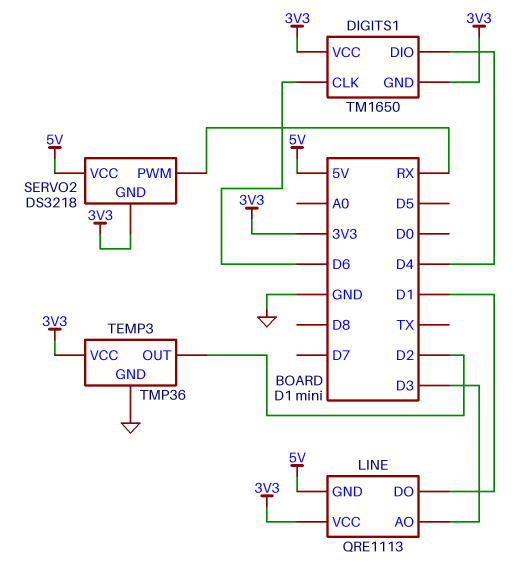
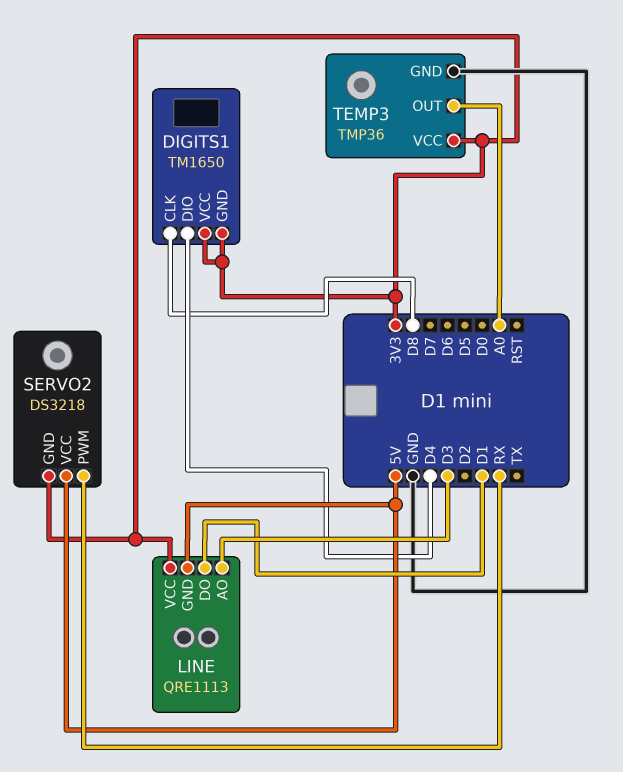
DIGITS1 pin CLK: D6 -> D8
TEMP3 pin OUT: D2 -> A0

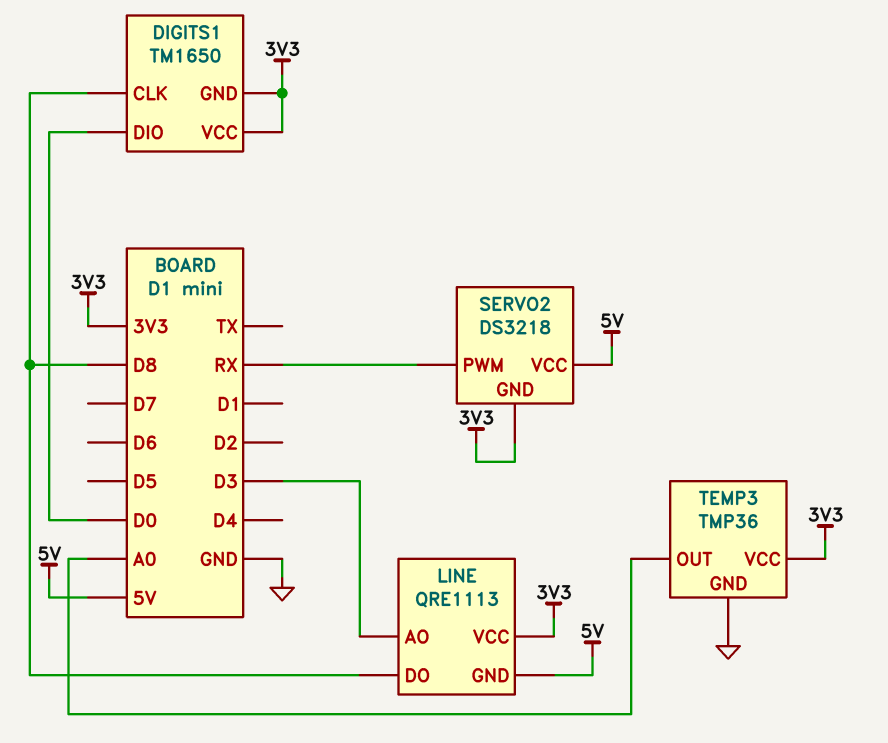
DIGITS1 pin DIO: D4 -> D0
LINE pin DO: D1 -> D8

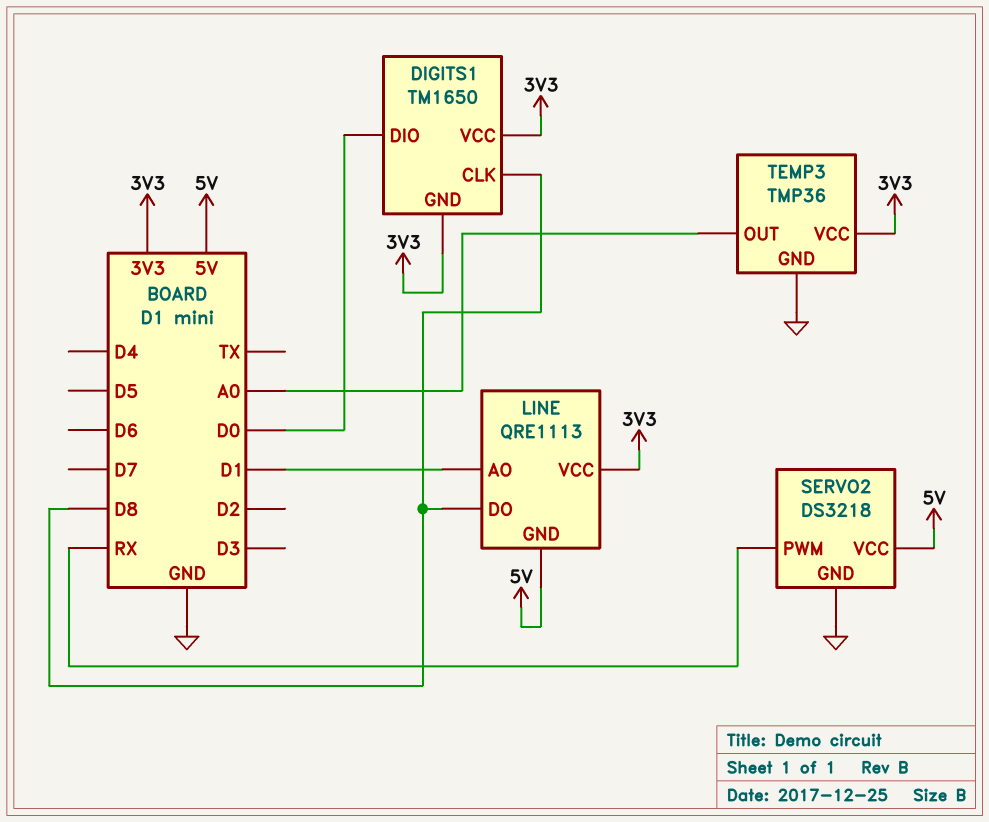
LINE pin AO: D3 -> D1
SERVO2 pin GND: 3V3 -> GND

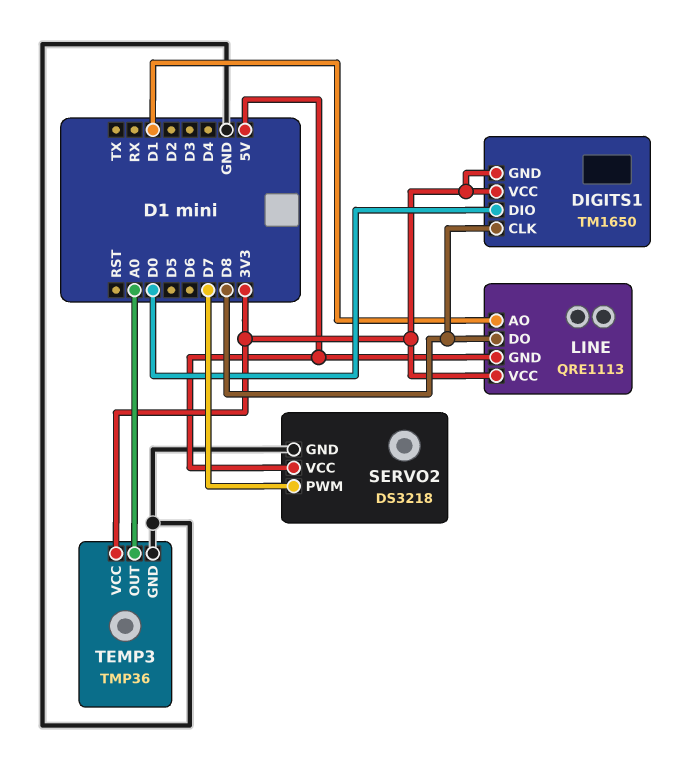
SERVO2 pin PWM: RX -> D7

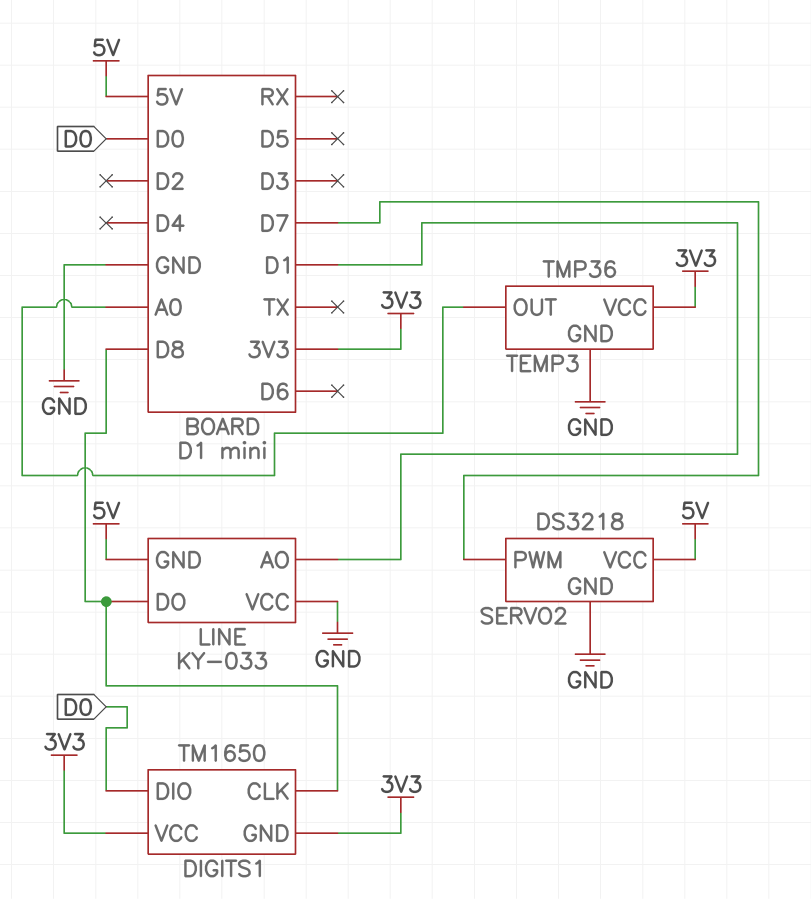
LINE: QRE1113 -> KY-033
LINE pin VCC: 3V3 -> GND

